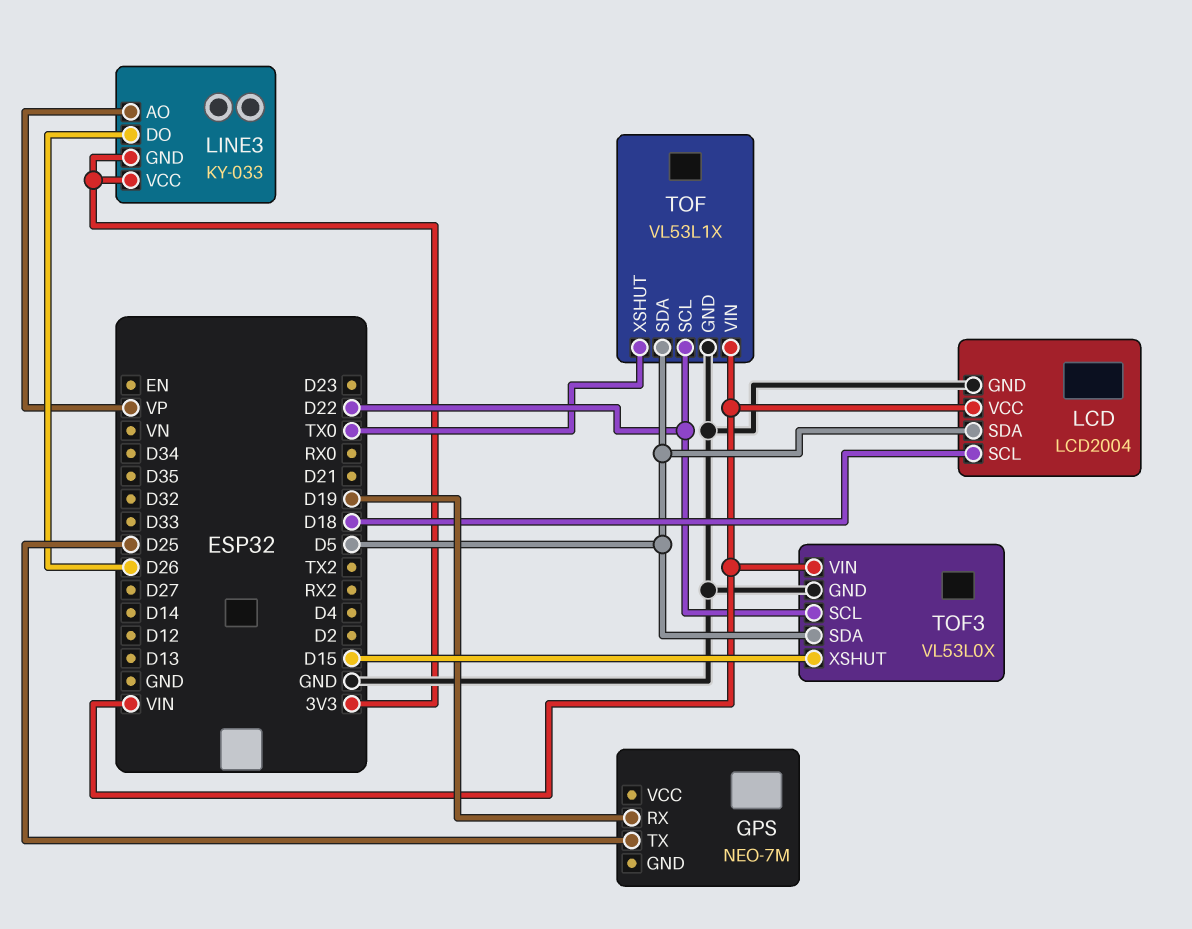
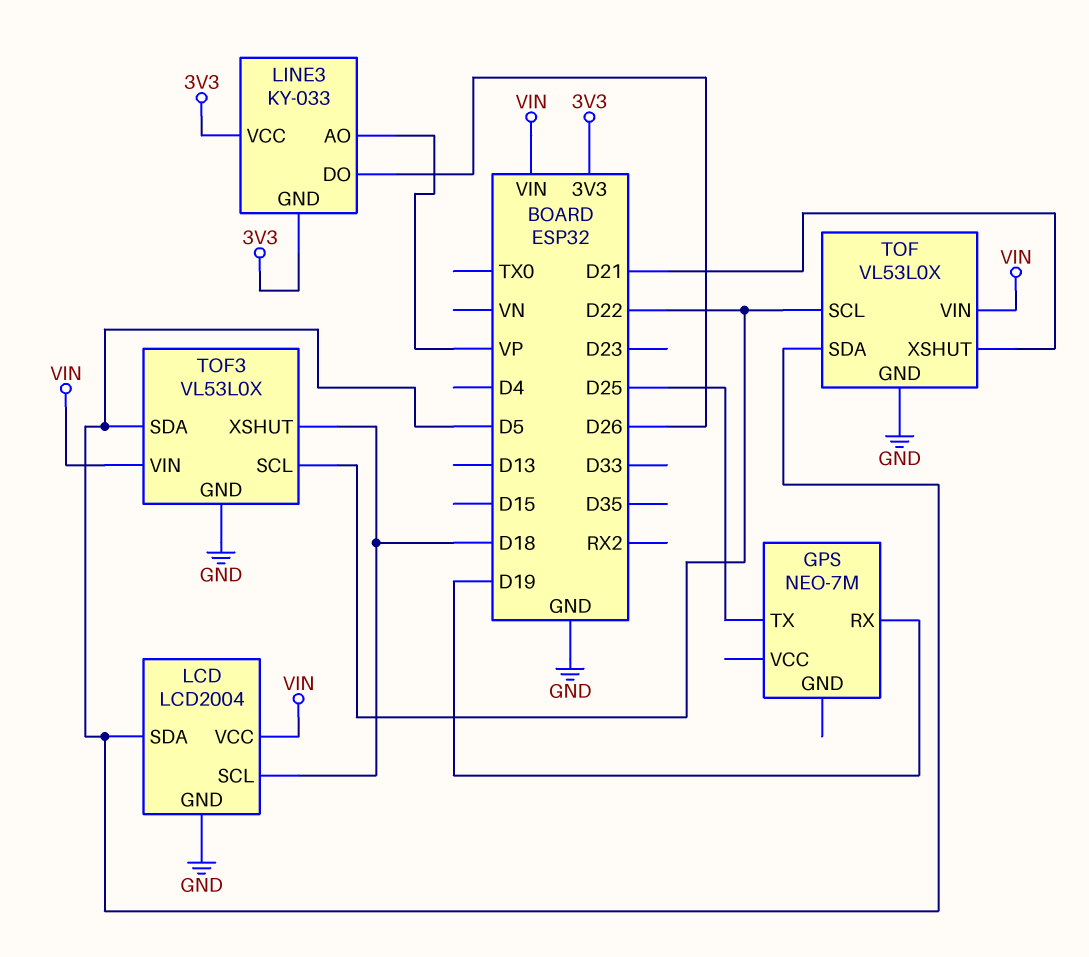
TOF: VL53L1X -> VL53L0X
TOF pin XSHUT: TX0 -> D21
TOF3 pin XSHUT: D15 -> D18

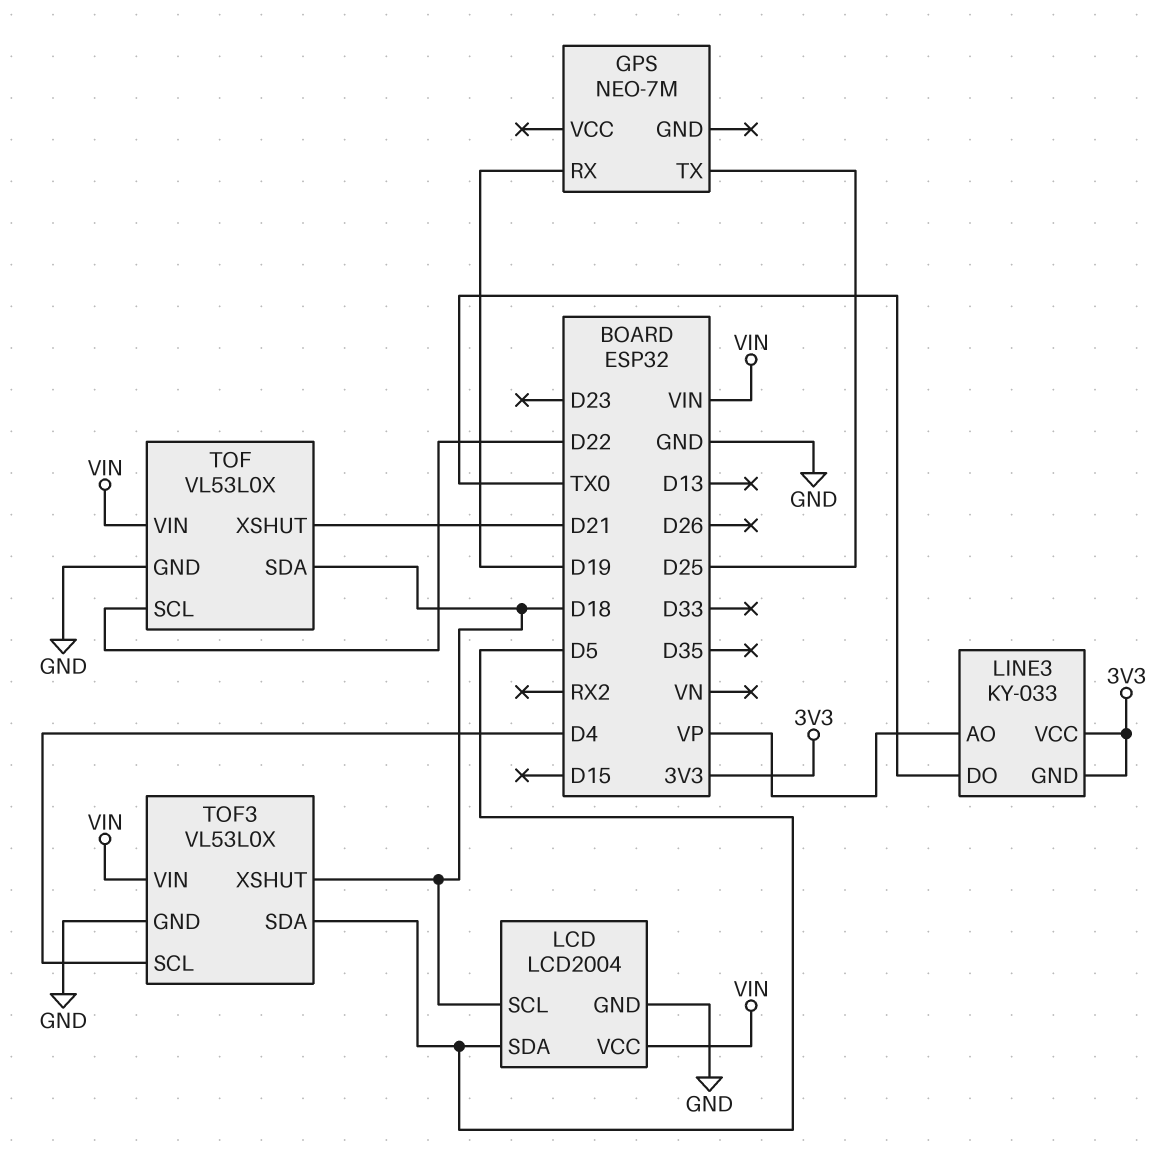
LINE3 pin DO: D26 -> TX0
TOF pin SDA: D5 -> D18
TOF3 pin SCL: D22 -> D4

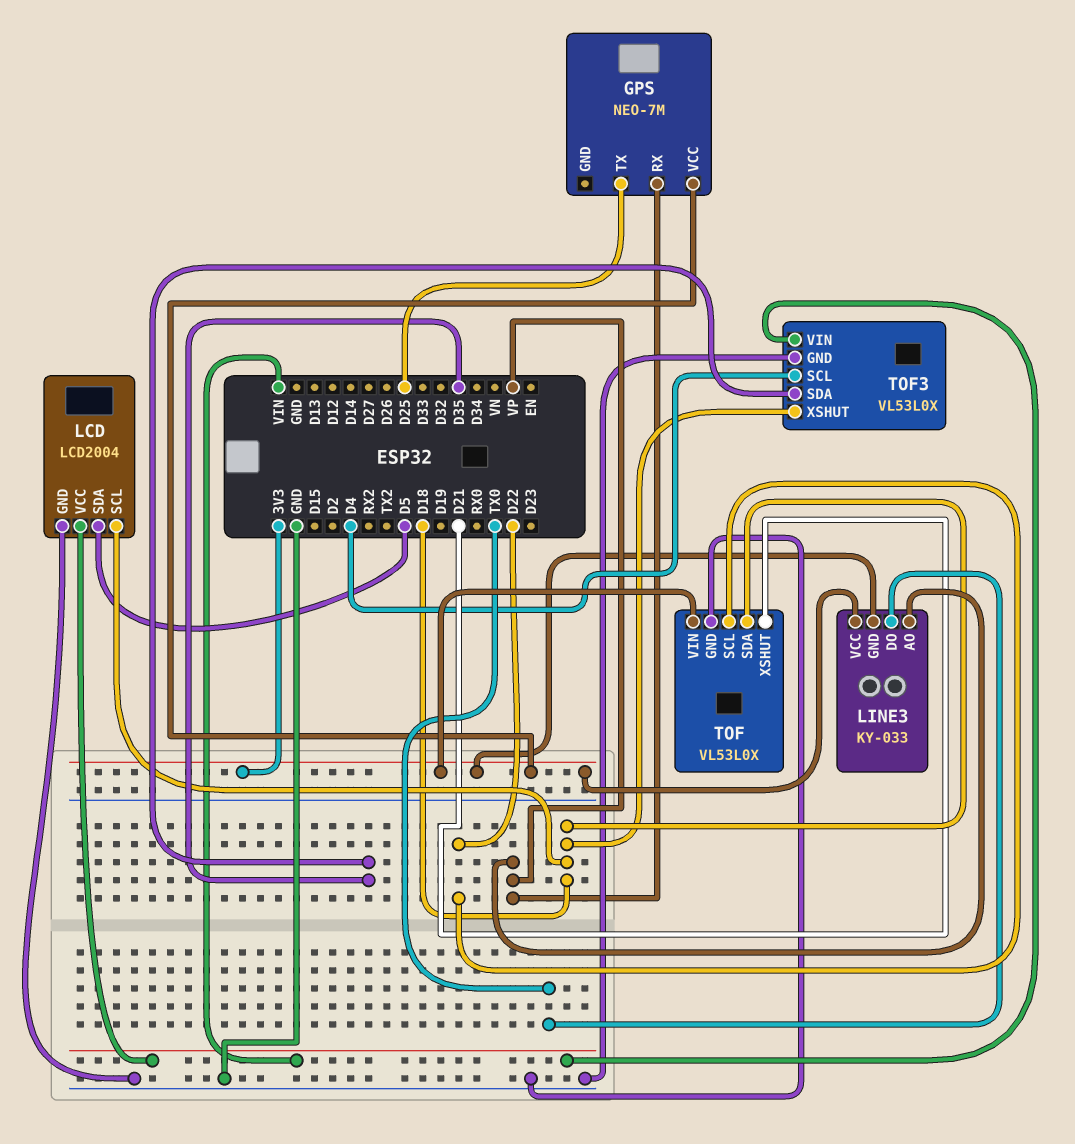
GPS pin RX: D19 -> VP
GPS pin VCC: none -> 3V3
TOF pin VIN: VIN -> 3V3
TOF3 pin SDA: D5 -> D35

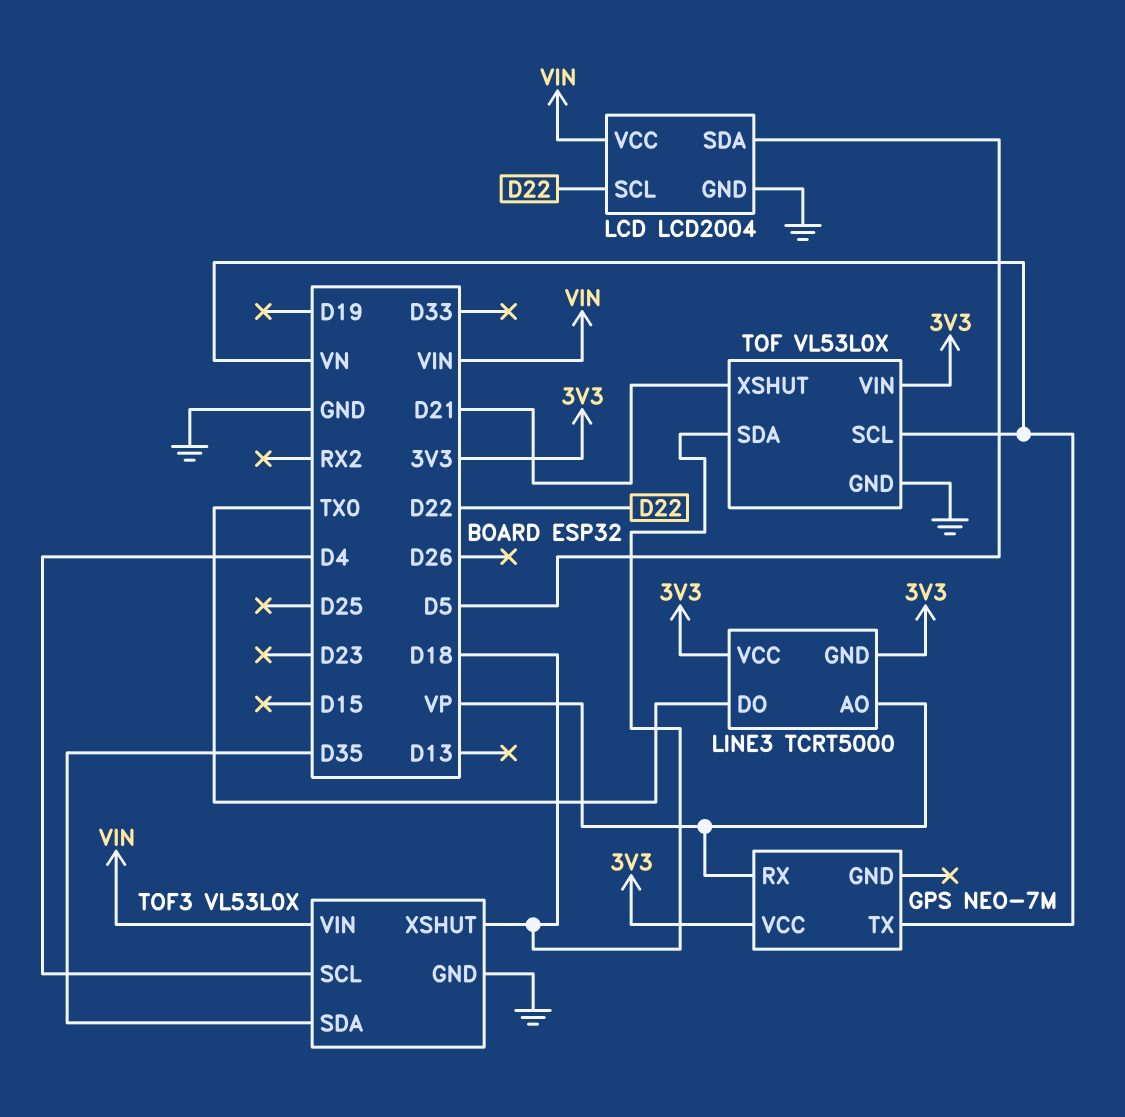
GPS pin TX: D25 -> VN
LCD pin SCL: D18 -> D22
LINE3: KY-033 -> TCRT5000
TOF pin SCL: D22 -> VN

